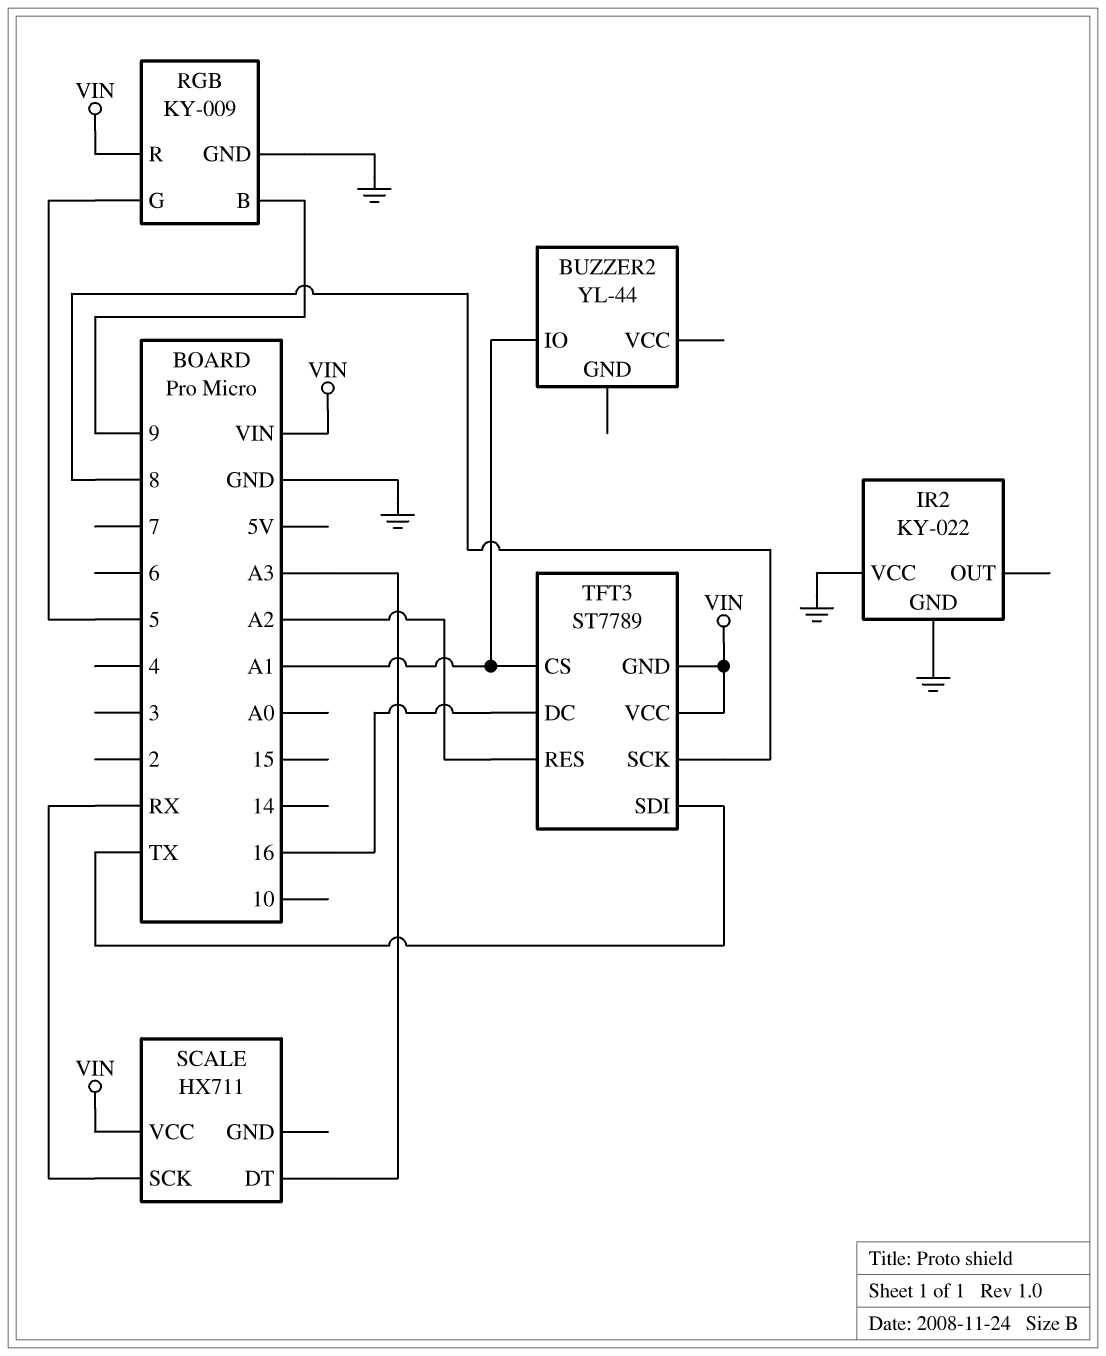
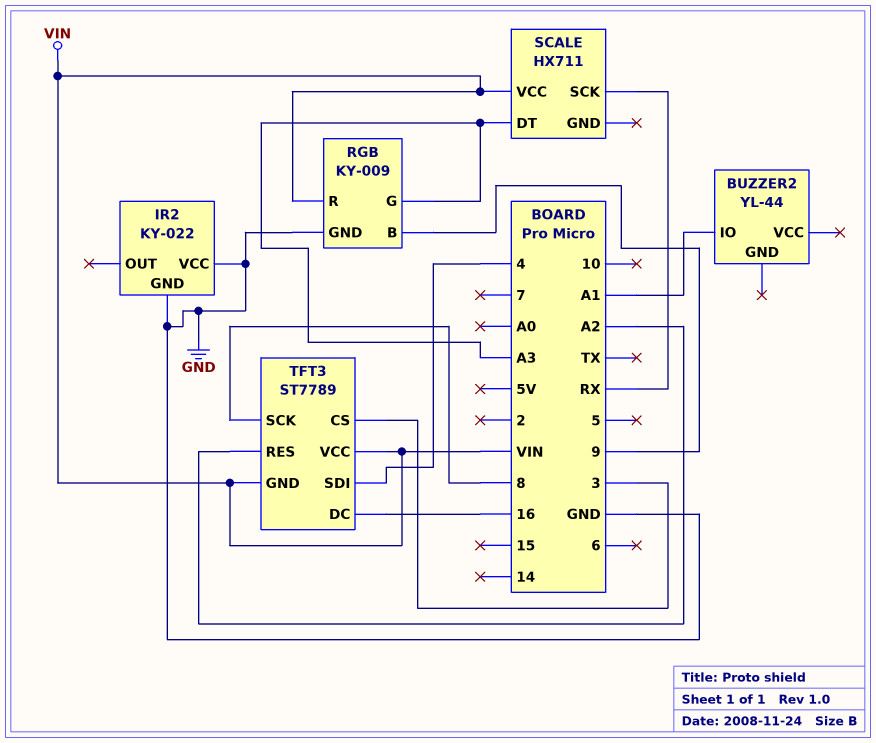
RGB pin G: 5 -> A3
TFT3 pin CS: A1 -> 3
TFT3 pin SDI: TX -> 4

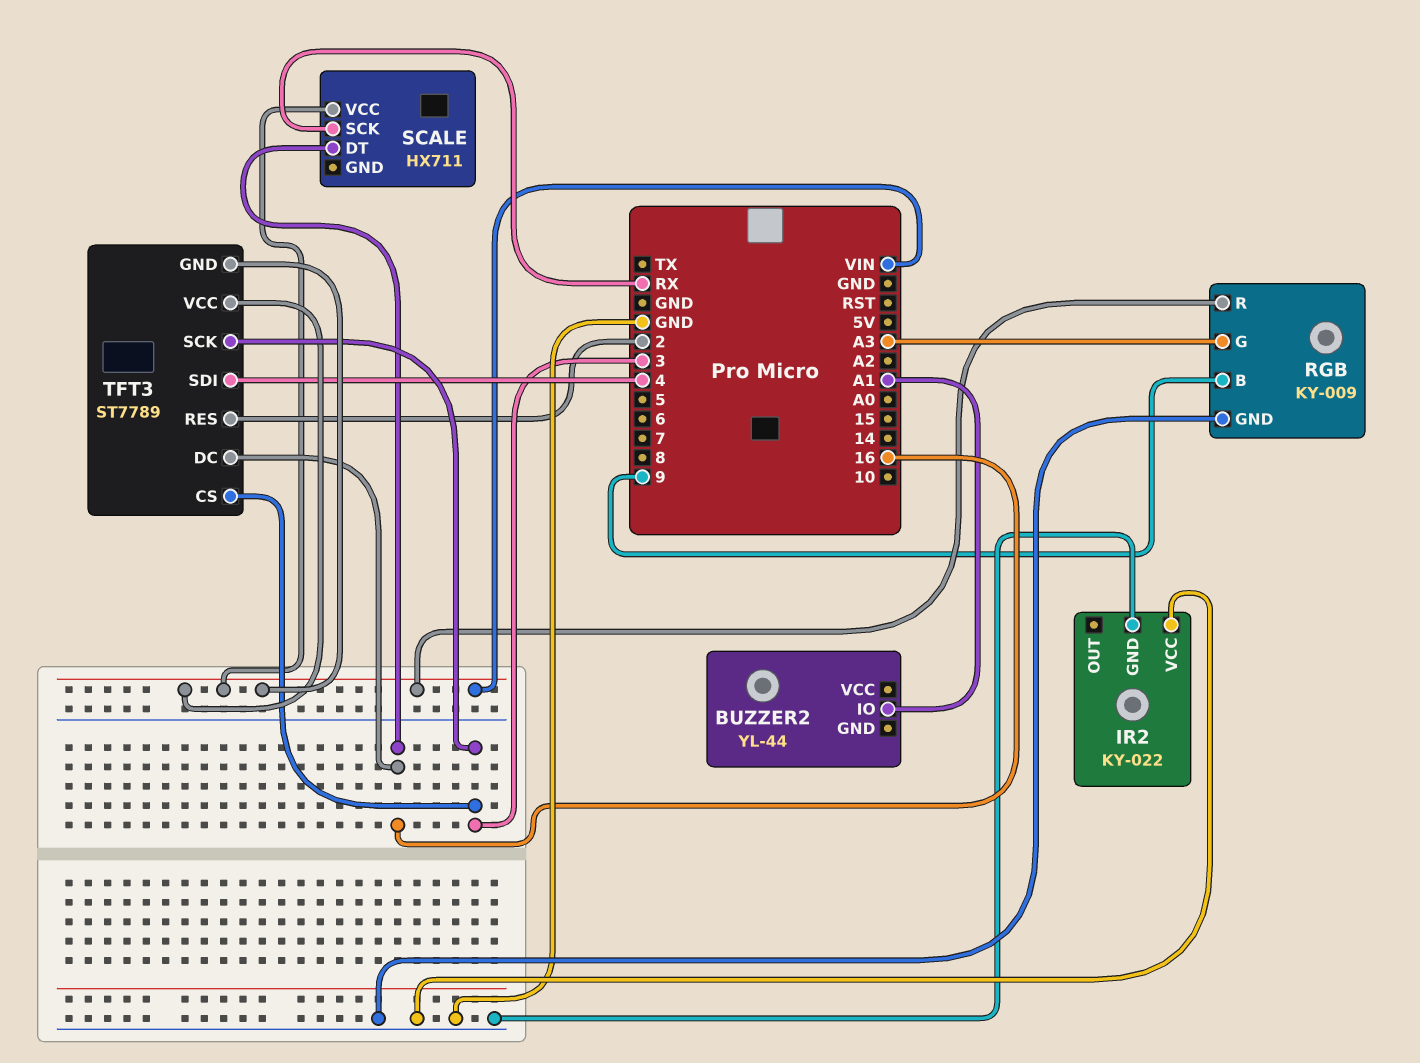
SCALE pin DT: A3 -> 16
TFT3 pin RES: A2 -> 2
TFT3 pin SCK: 8 -> 3

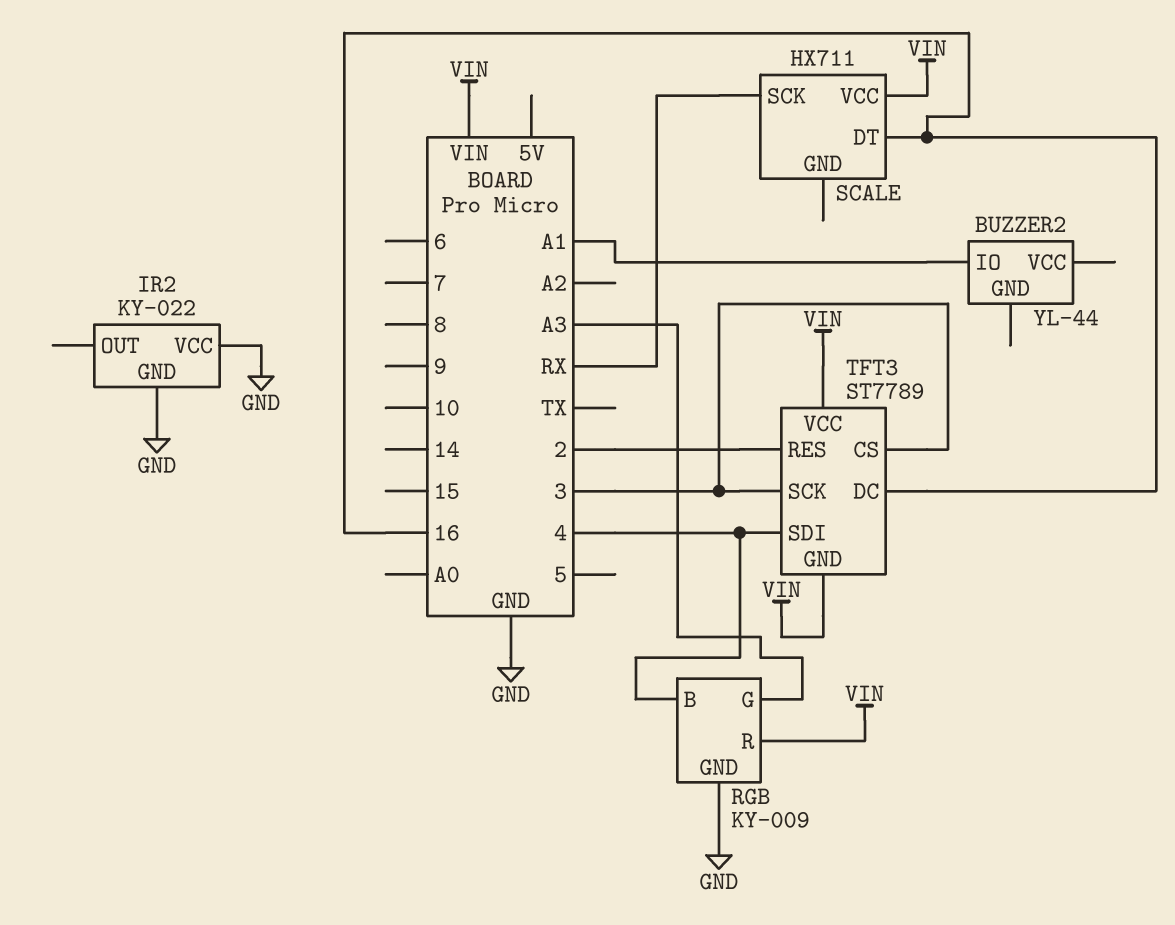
RGB pin B: 9 -> 4

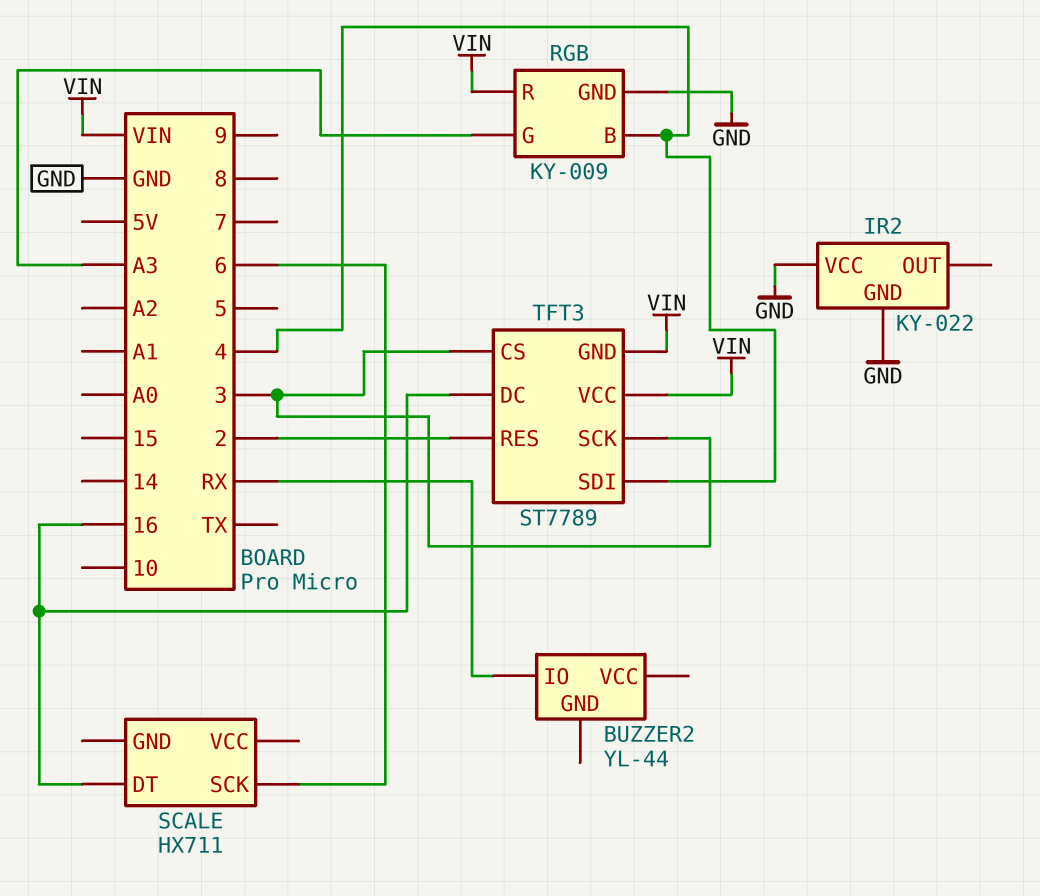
BUZZER2 pin IO: A1 -> RX
SCALE pin SCK: RX -> 6
SCALE pin VCC: VIN -> none

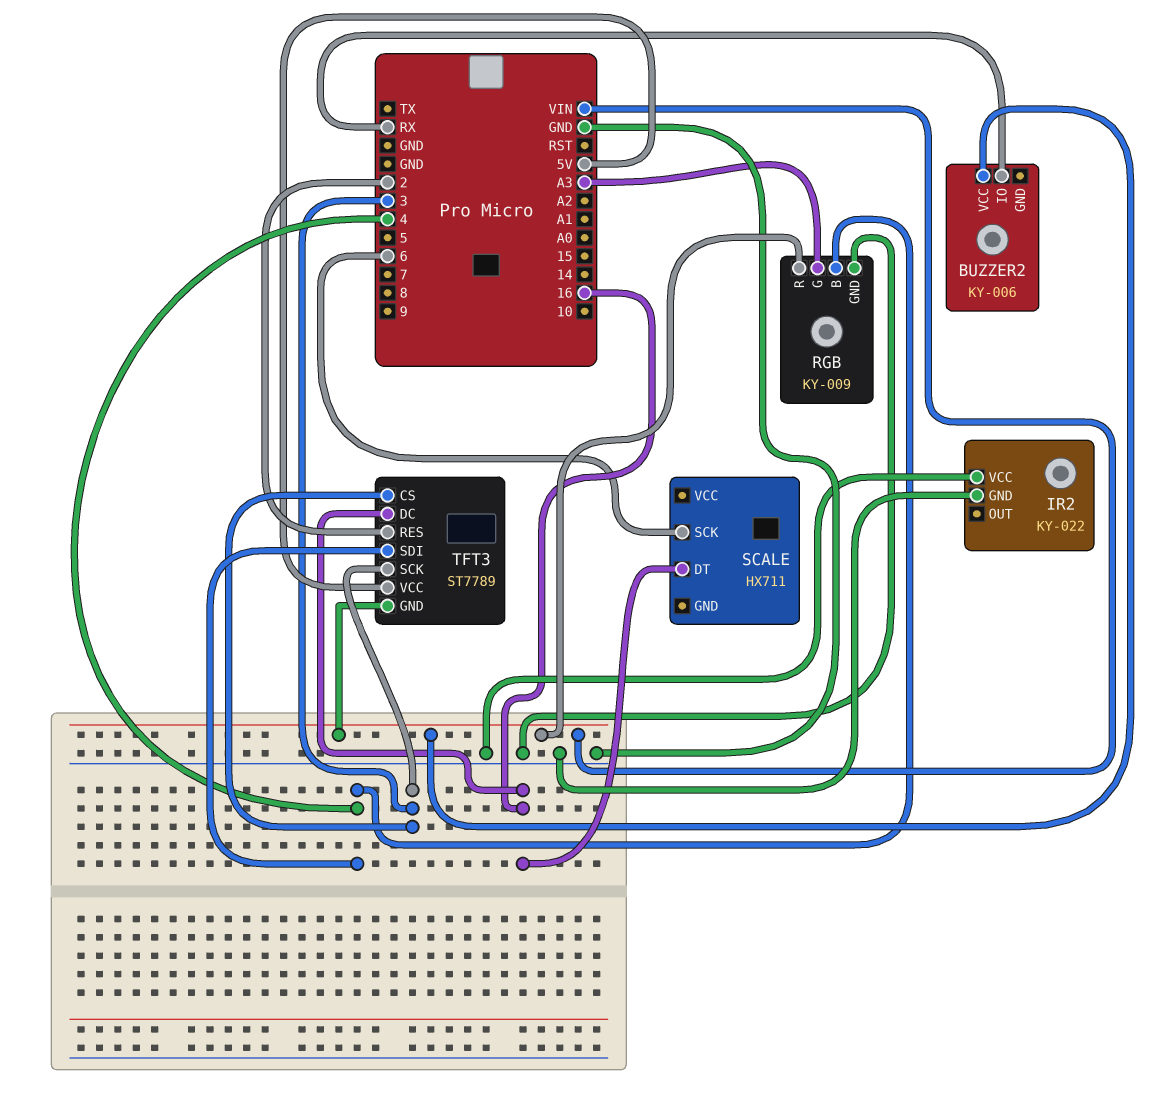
BUZZER2: YL-44 -> KY-006
BUZZER2 pin VCC: none -> VIN
TFT3 pin VCC: VIN -> 5V

